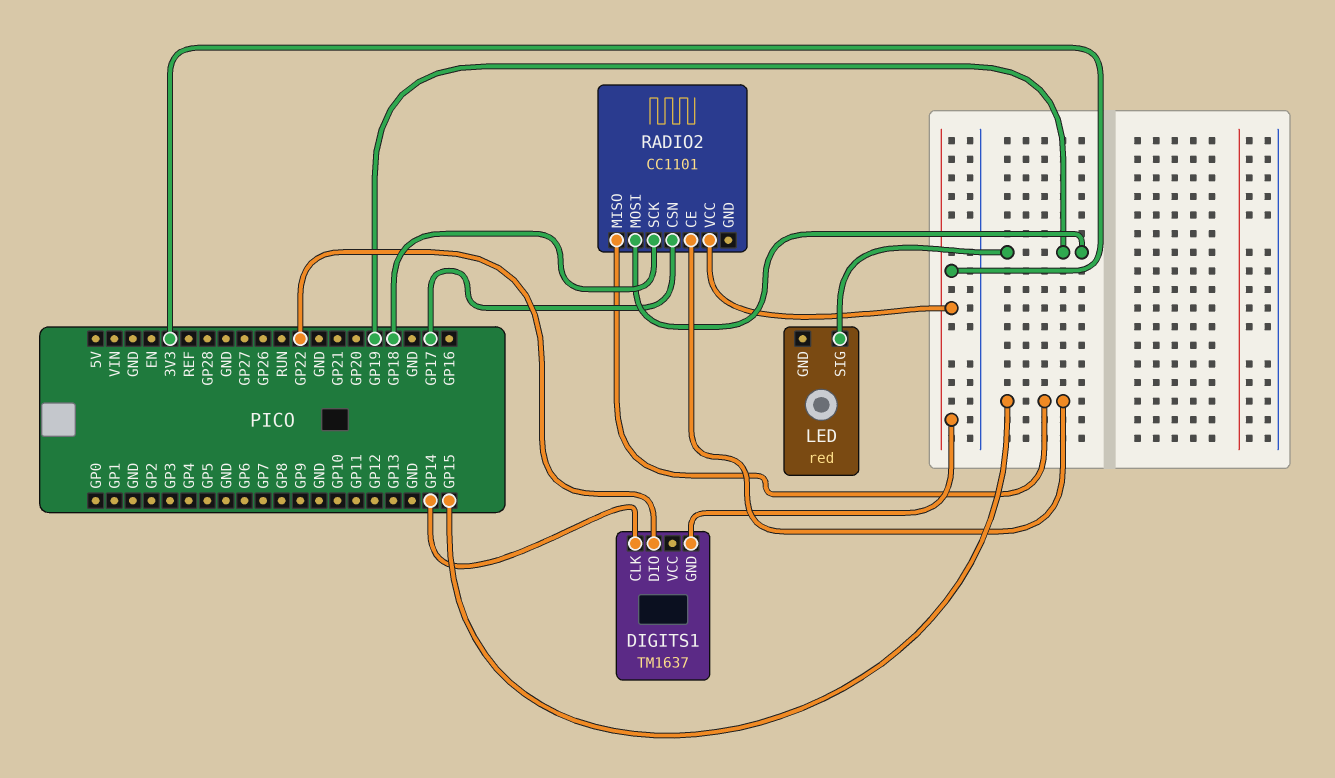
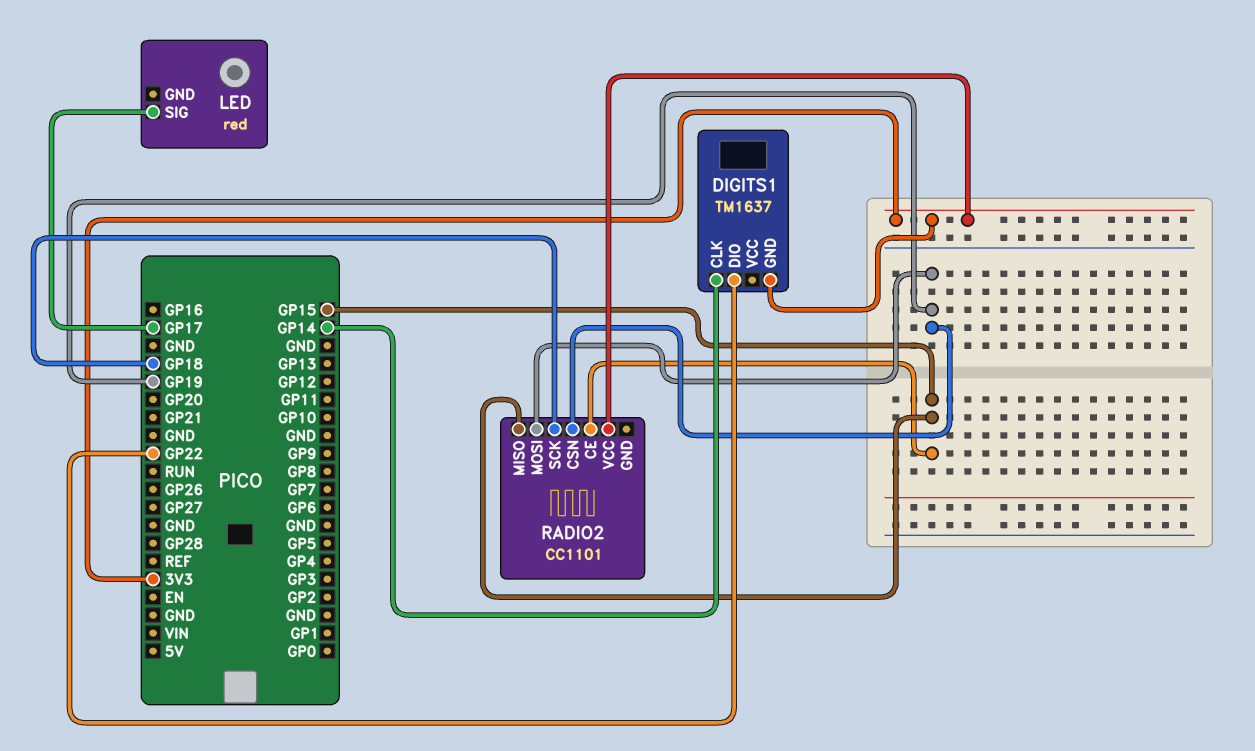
LED pin SIG: GP19 -> GP17
RADIO2 pin CSN: GP17 -> GP19

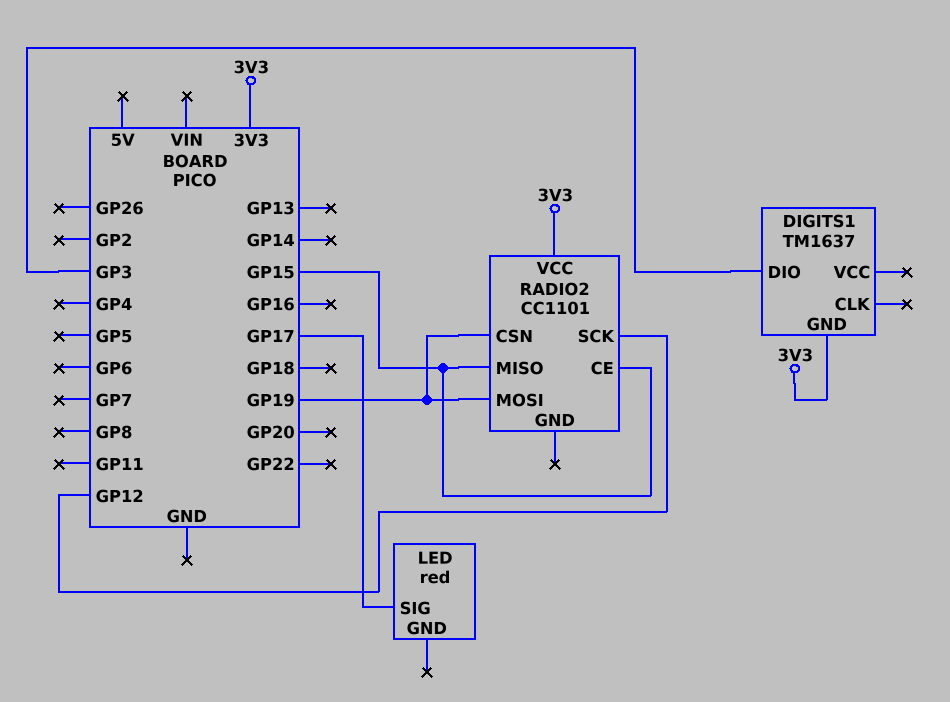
DIGITS1 pin CLK: GP14 -> none
DIGITS1 pin DIO: GP22 -> GP3
RADIO2 pin SCK: GP18 -> GP12

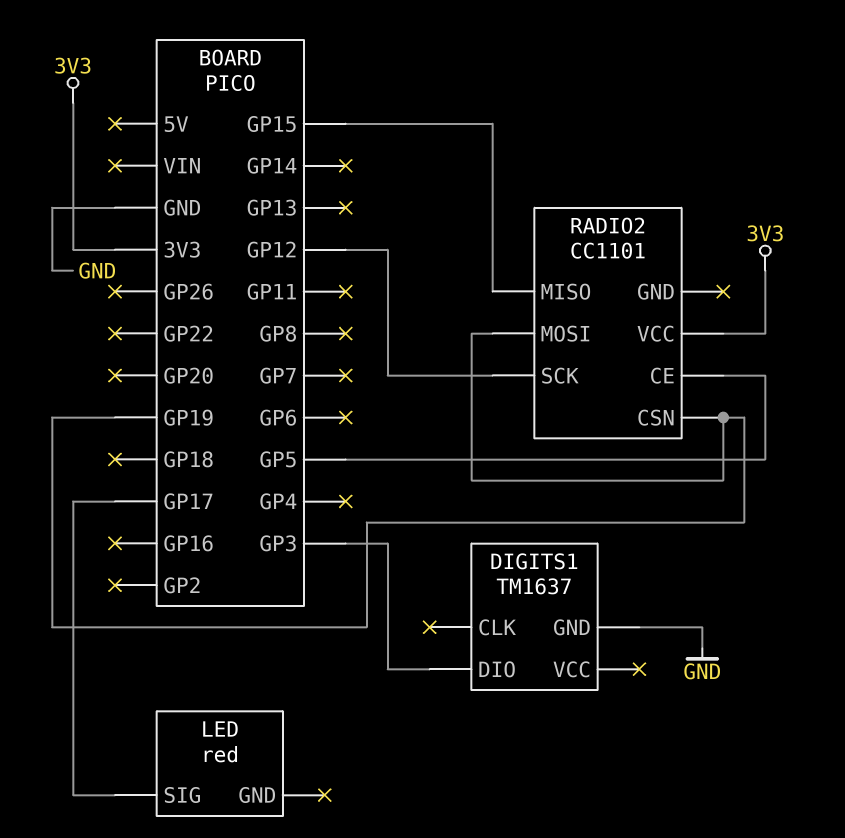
DIGITS1 pin GND: 3V3 -> GND
RADIO2 pin CE: GP15 -> GP5

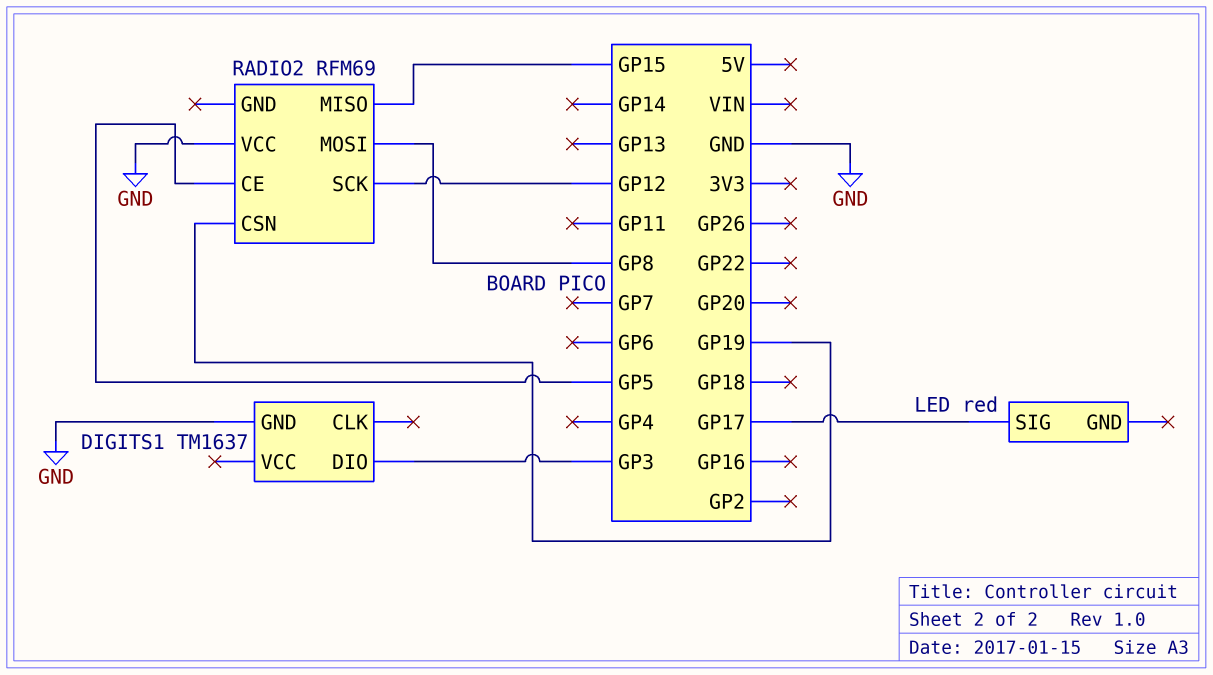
RADIO2: CC1101 -> RFM69
RADIO2 pin MOSI: GP19 -> GP8
RADIO2 pin VCC: 3V3 -> GND

